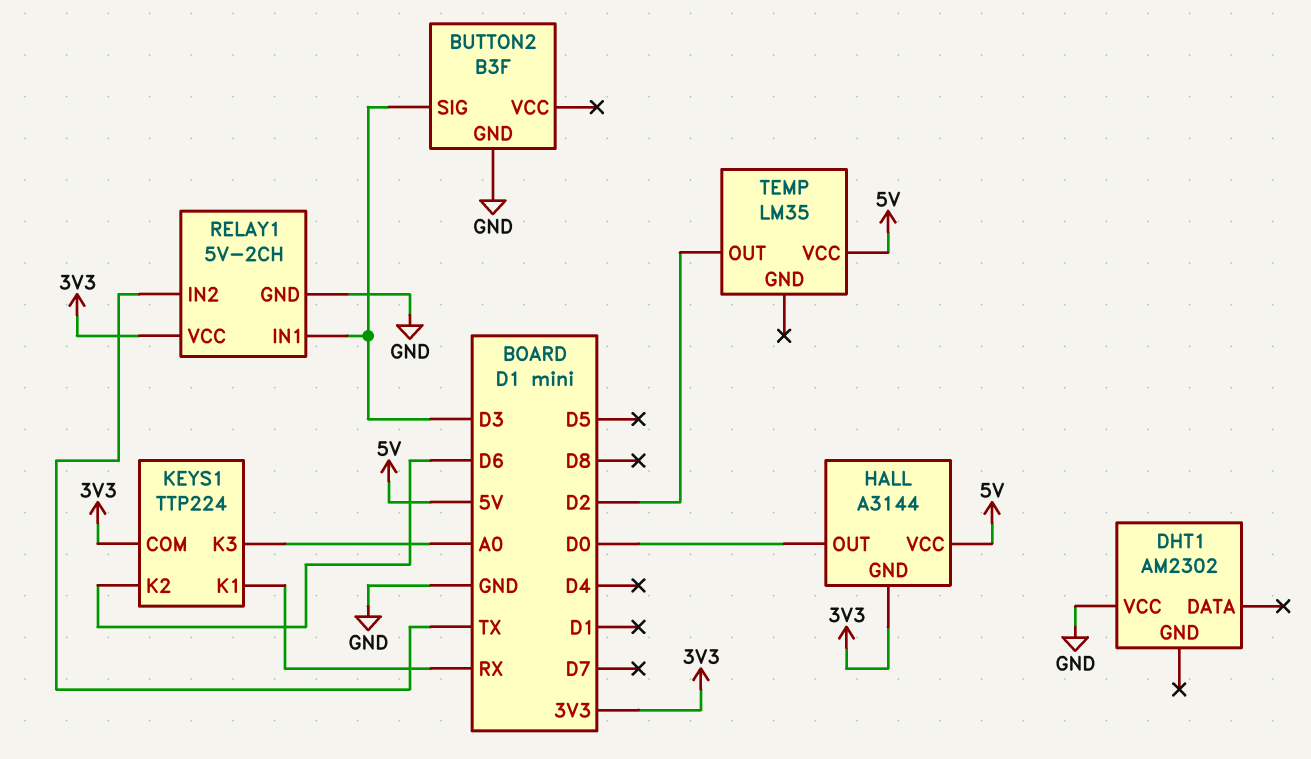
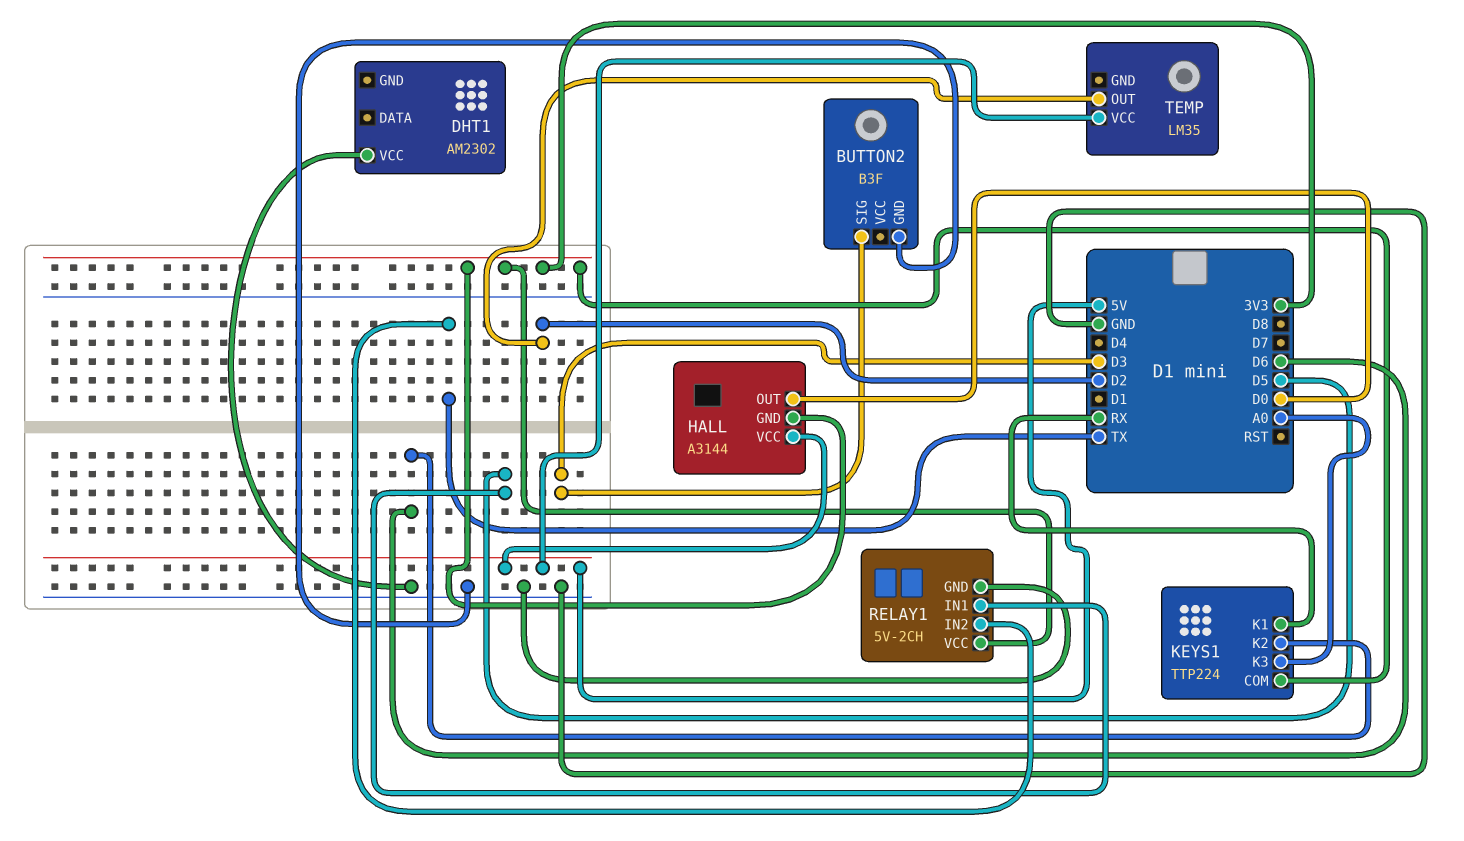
RELAY1 pin IN1: D3 -> D5

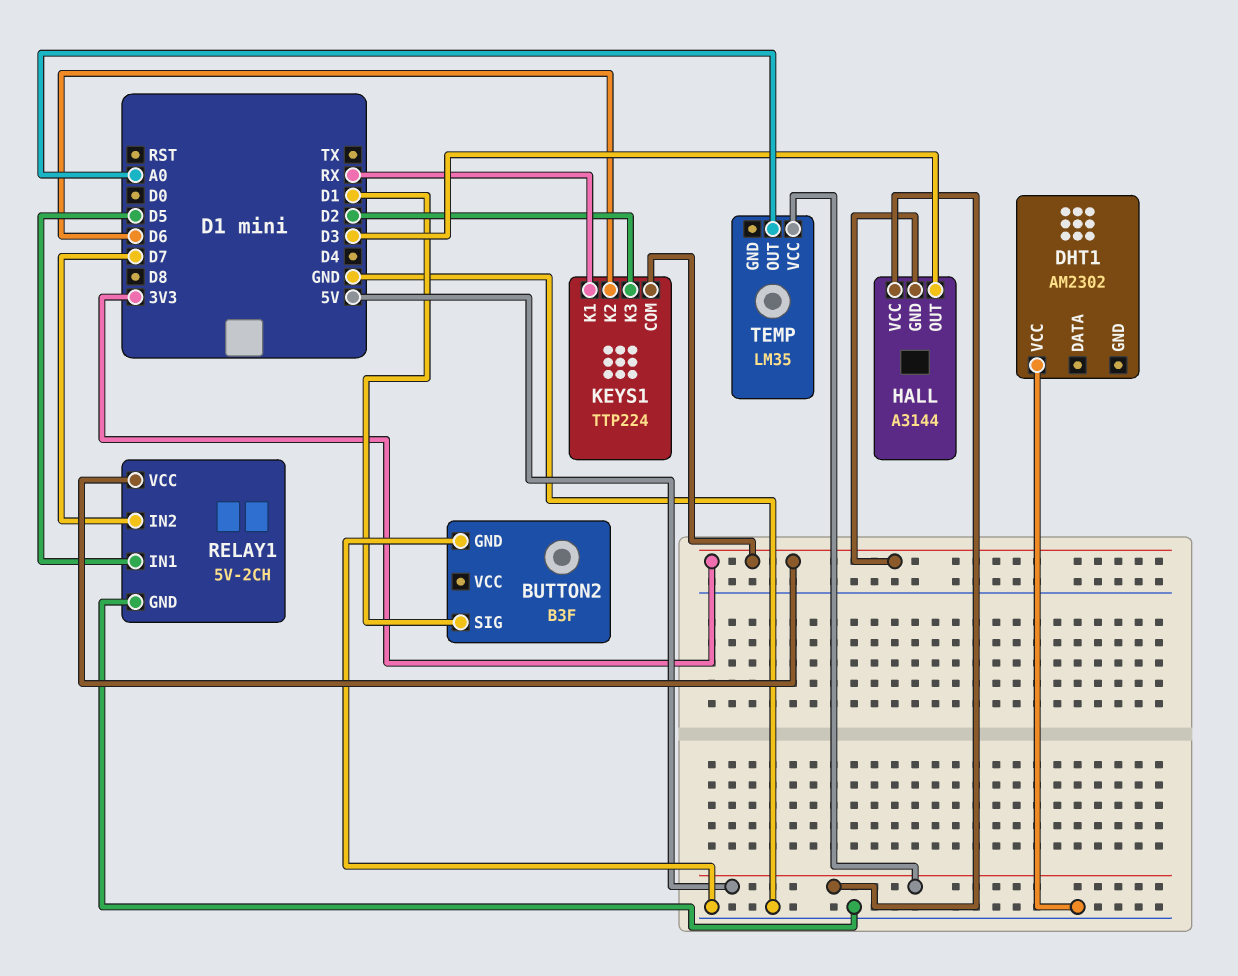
BUTTON2 pin SIG: D3 -> D1
HALL pin OUT: D0 -> D3
KEYS1 pin K3: A0 -> D2
RELAY1 pin IN2: TX -> D7
TEMP pin OUT: D2 -> A0

